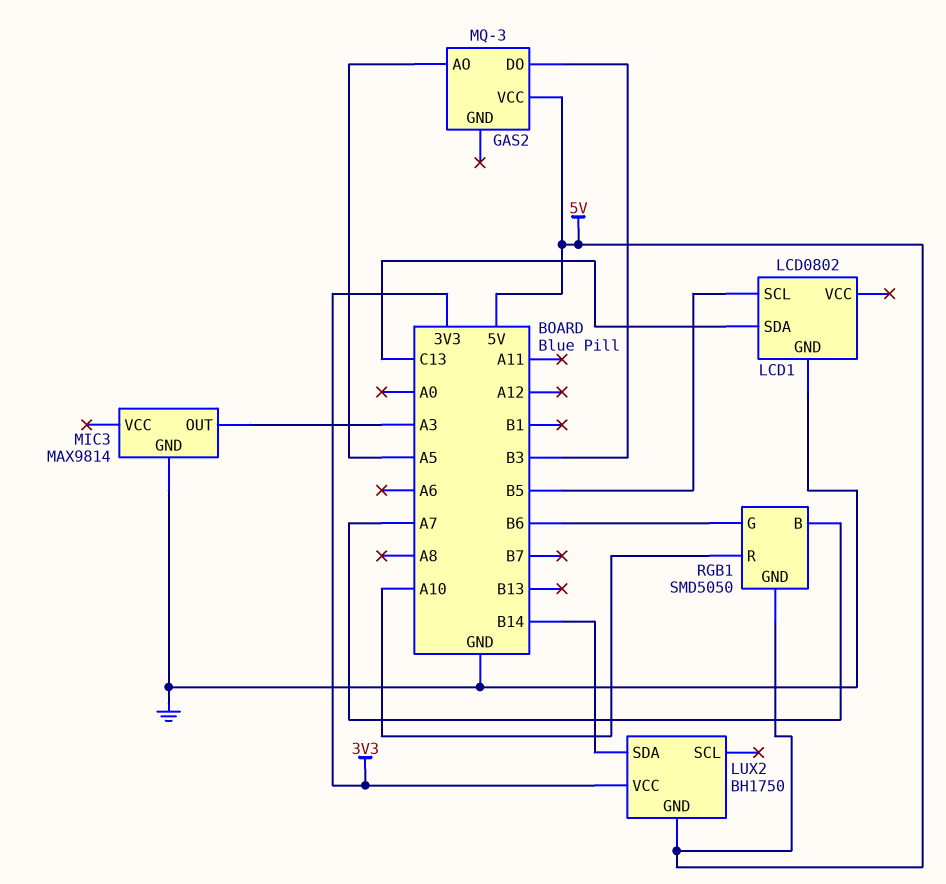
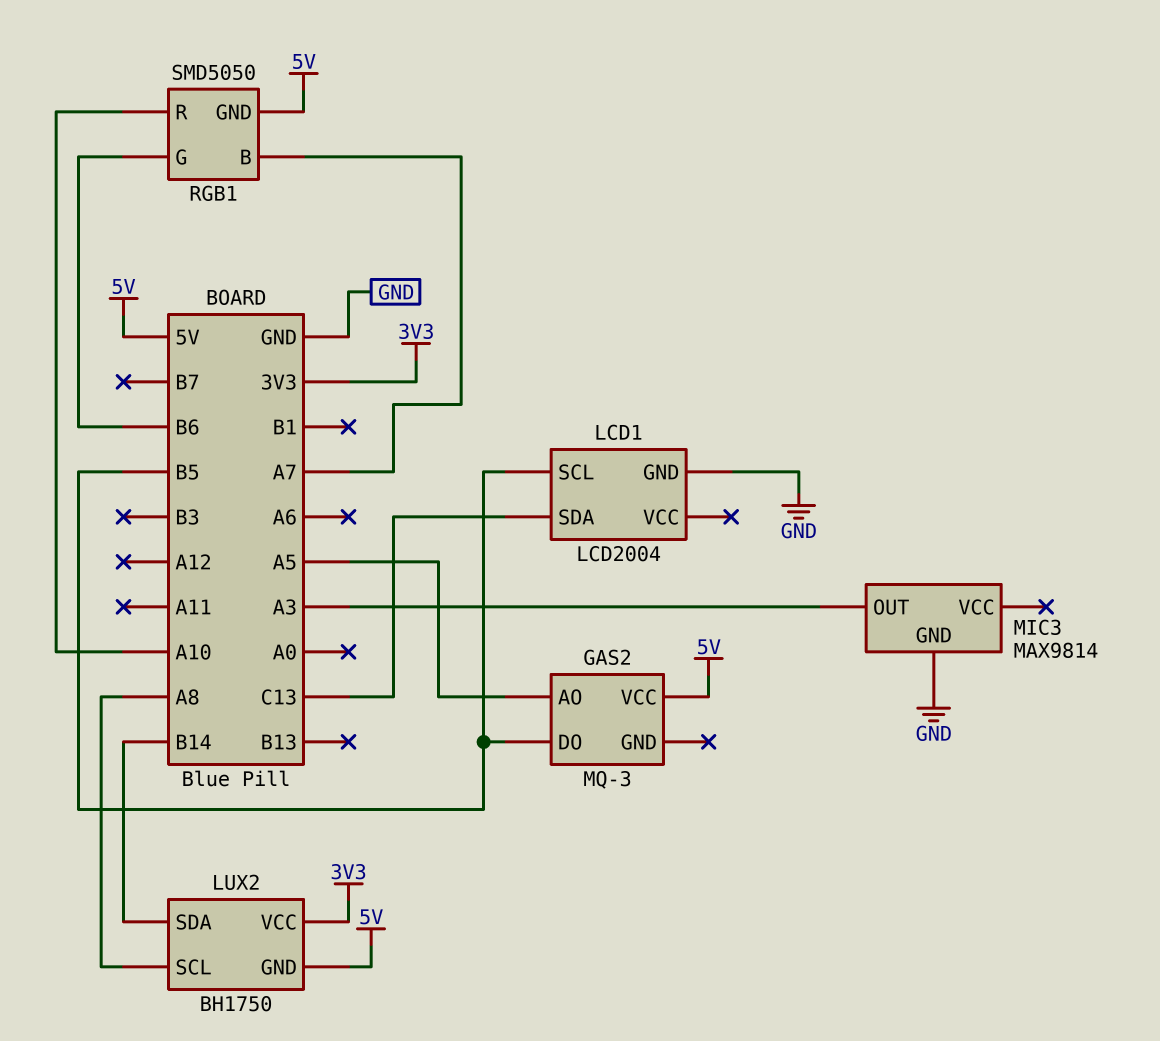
GAS2 pin DO: B3 -> B5
LCD1: LCD0802 -> LCD2004
LUX2 pin SCL: none -> A8

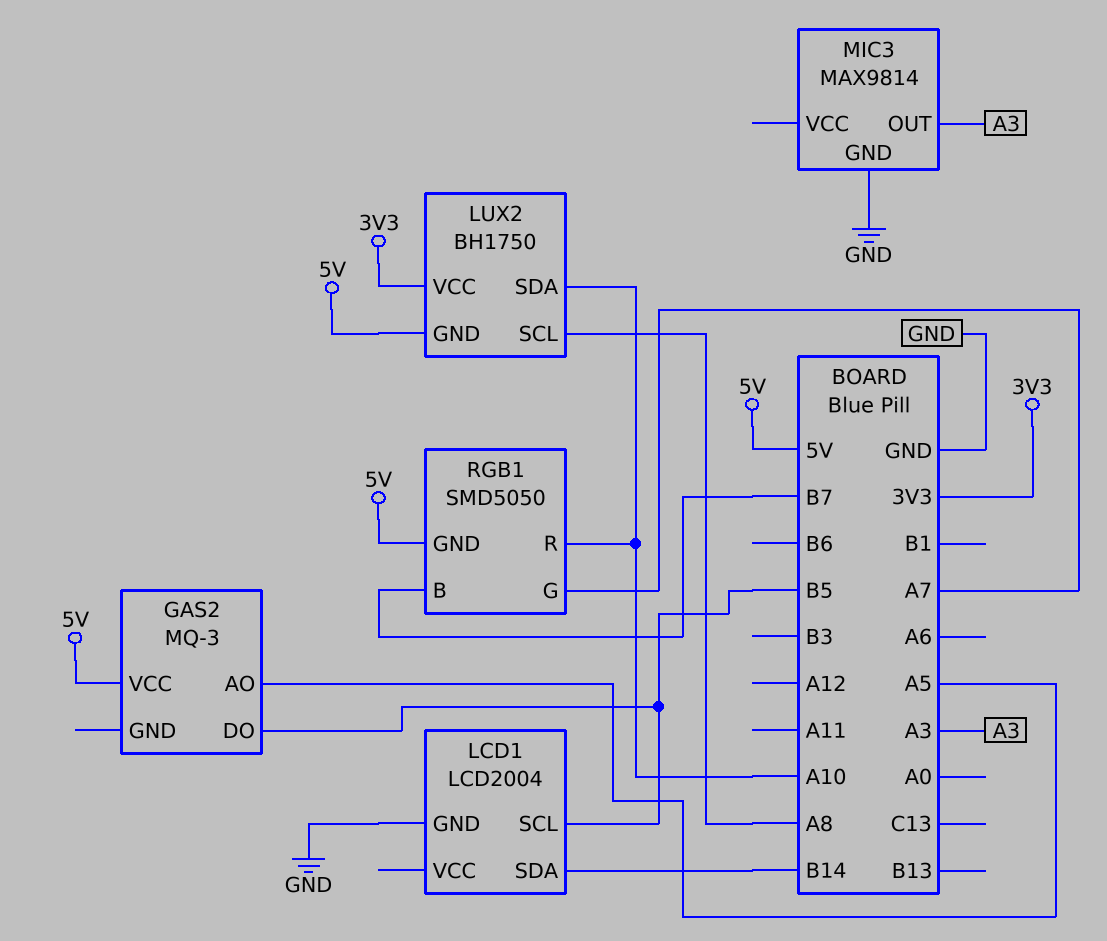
LCD1 pin SDA: C13 -> B14
LUX2 pin SDA: B14 -> A10
RGB1 pin B: A7 -> B7
RGB1 pin G: B6 -> A7

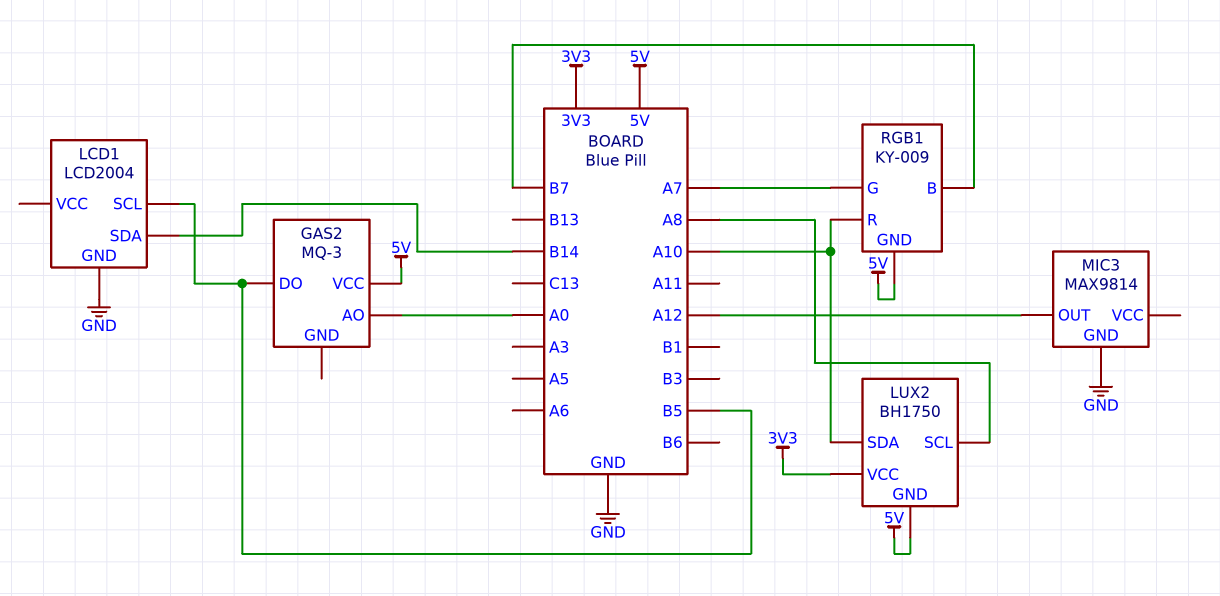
GAS2 pin AO: A5 -> A0
MIC3 pin OUT: A3 -> A12
RGB1: SMD5050 -> KY-009

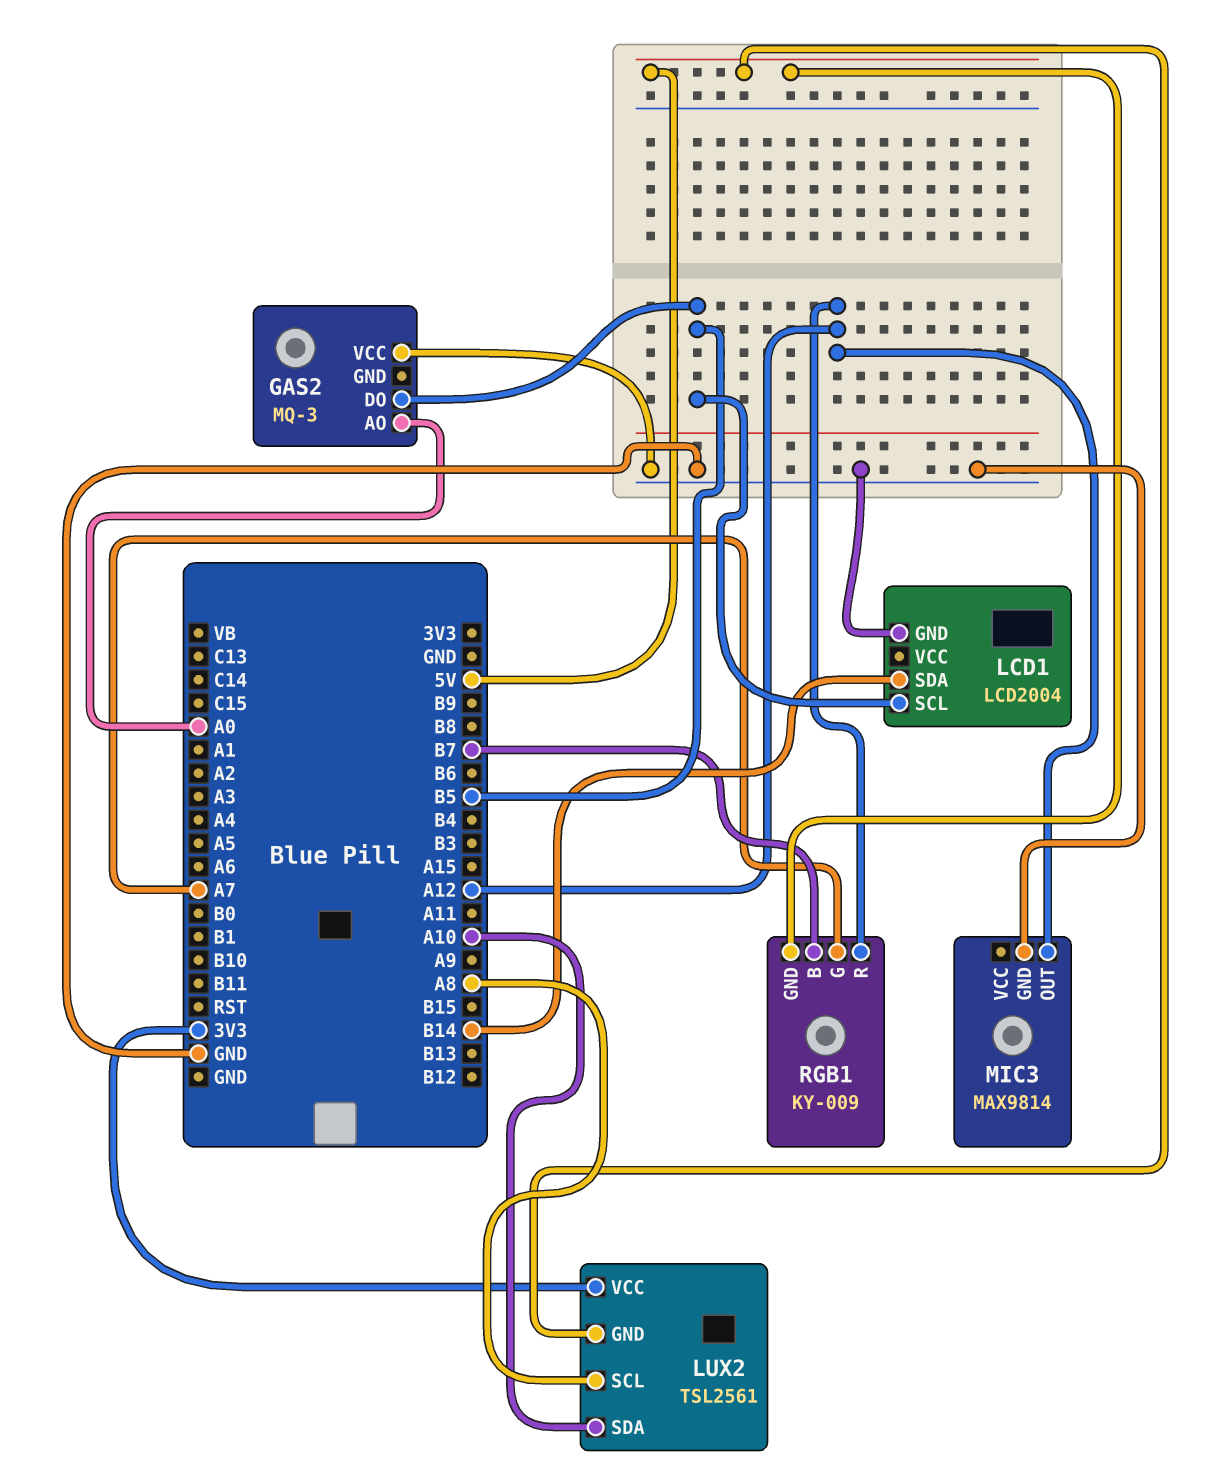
GAS2 pin VCC: 5V -> GND
LUX2: BH1750 -> TSL2561
RGB1 pin R: A10 -> A12

